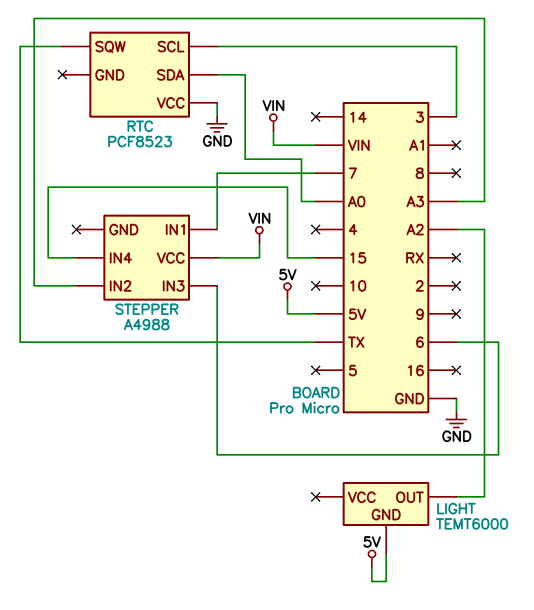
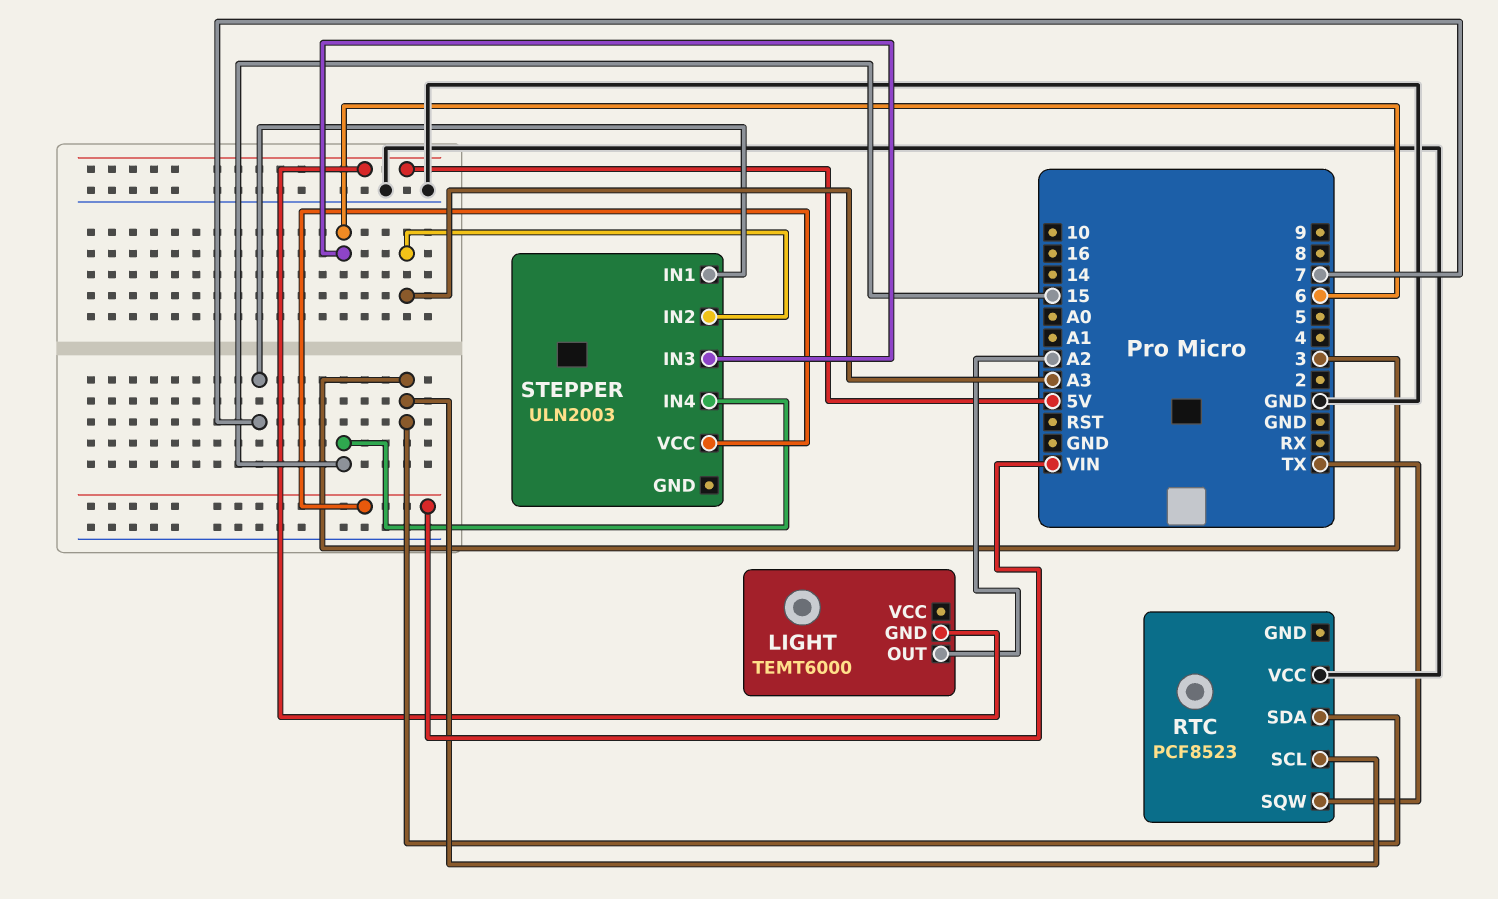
RTC pin SDA: A0 -> 3
STEPPER: A4988 -> ULN2003

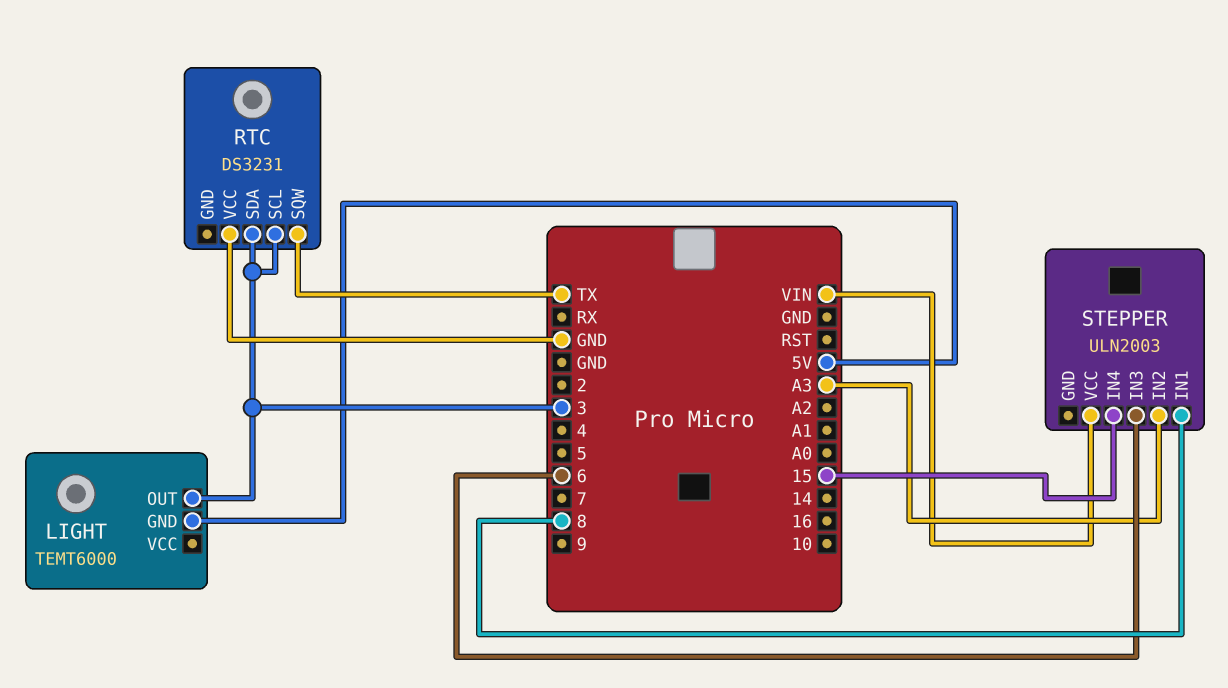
LIGHT pin OUT: A2 -> 3
RTC: PCF8523 -> DS3231
STEPPER pin IN1: 7 -> 8

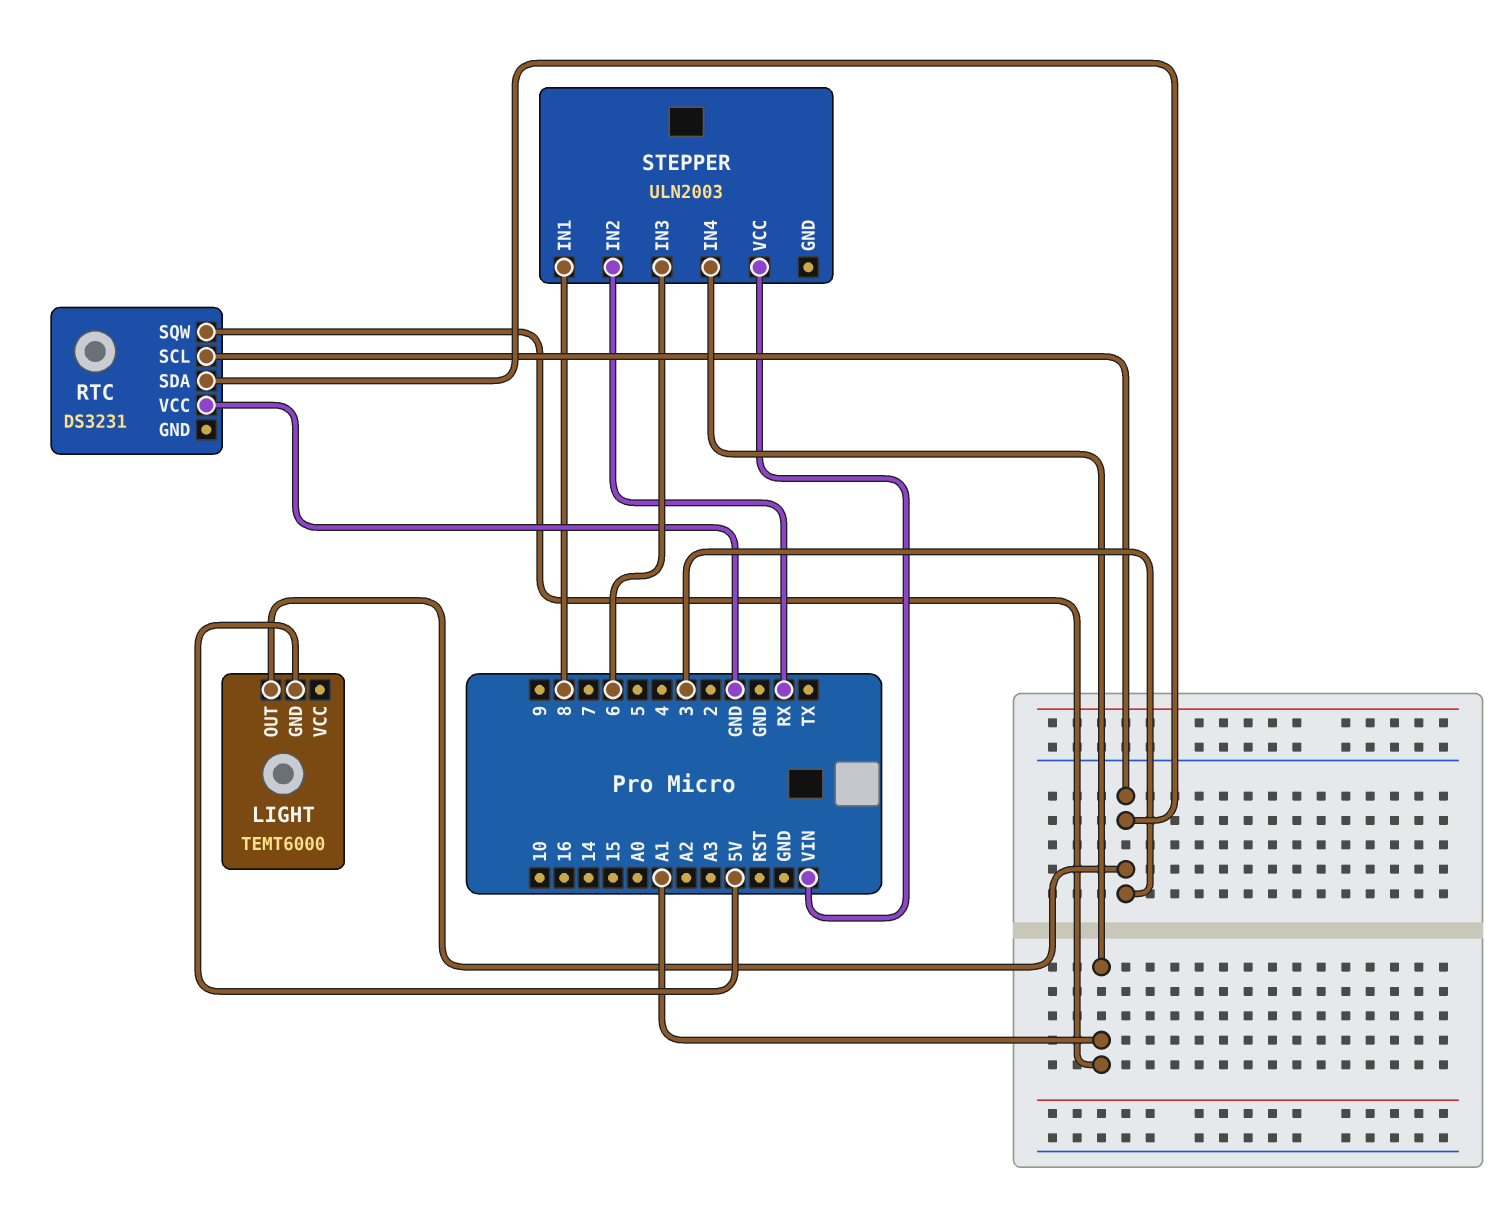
RTC pin SQW: TX -> A1
STEPPER pin IN2: A3 -> RX
STEPPER pin IN4: 15 -> A1

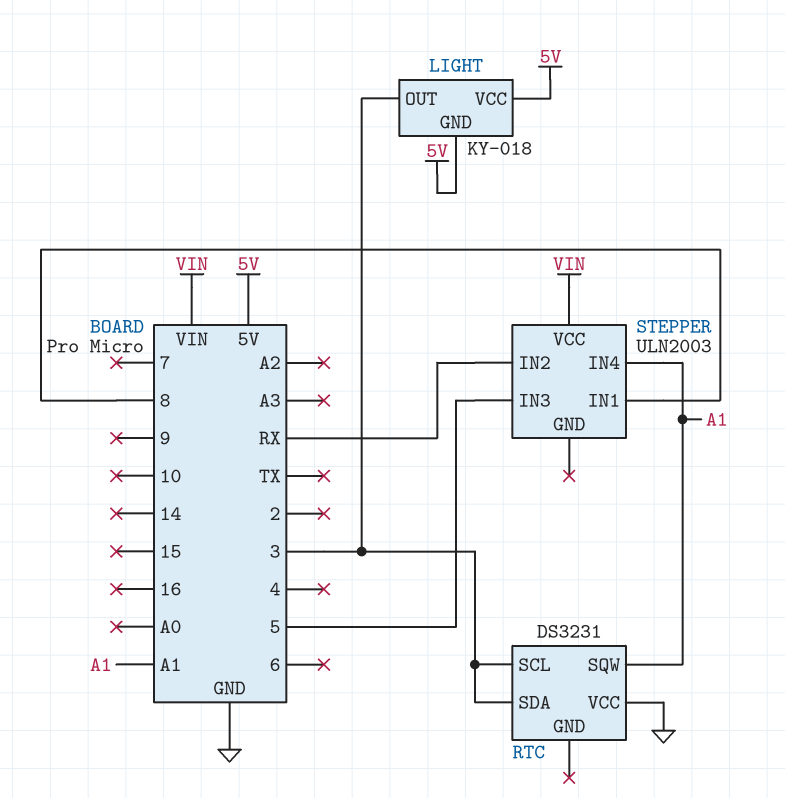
LIGHT: TEMT6000 -> KY-018
LIGHT pin VCC: none -> 5V
STEPPER pin IN3: 6 -> 5

